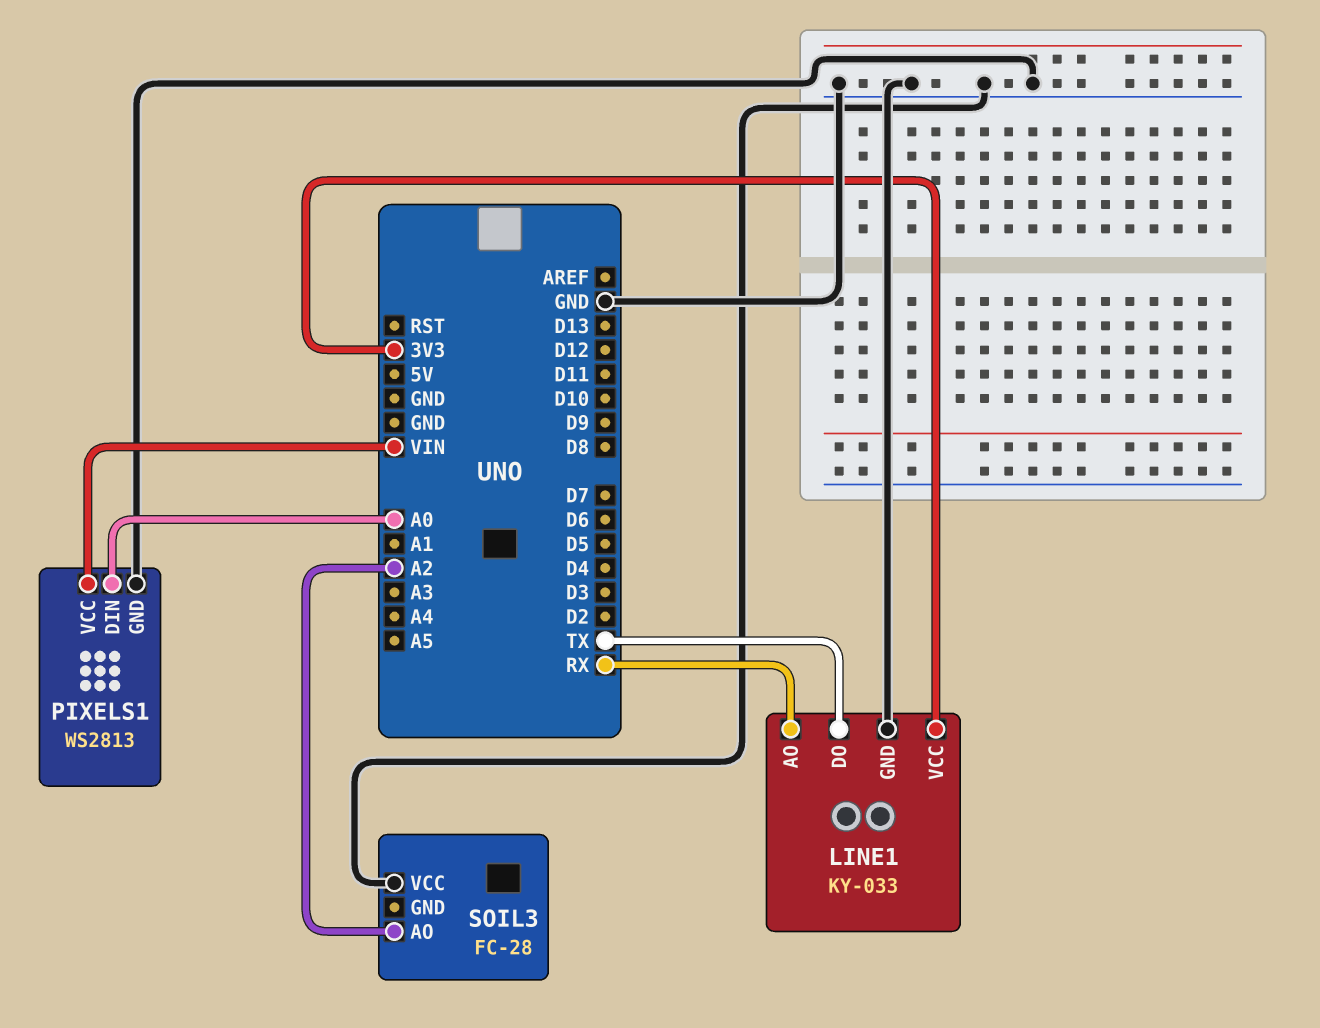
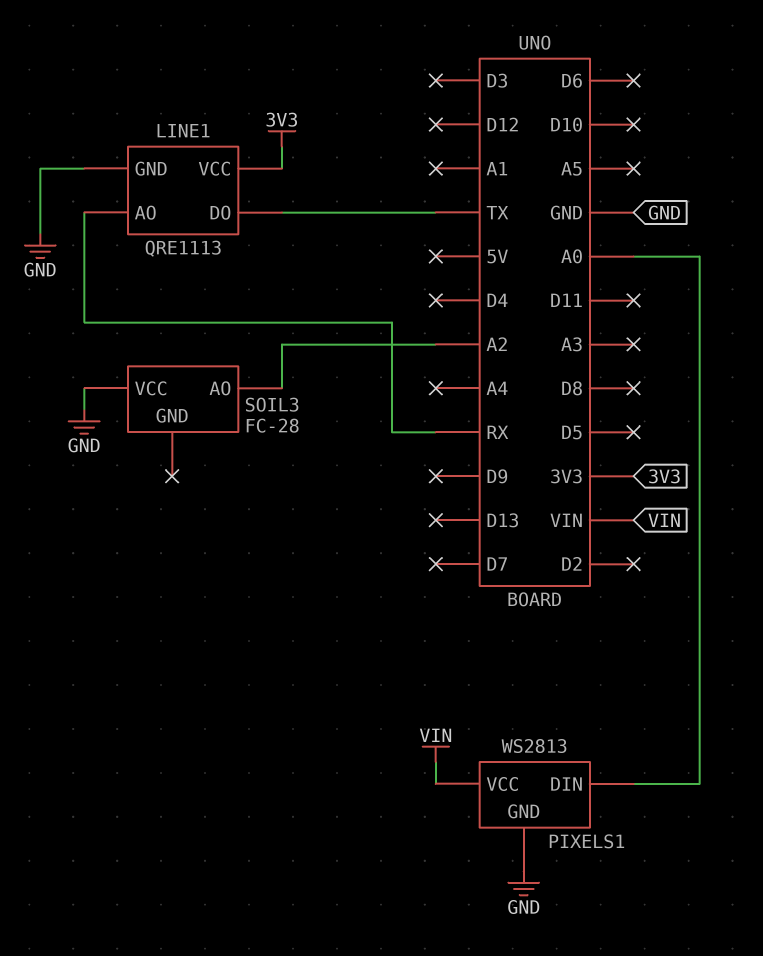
LINE1: KY-033 -> QRE1113

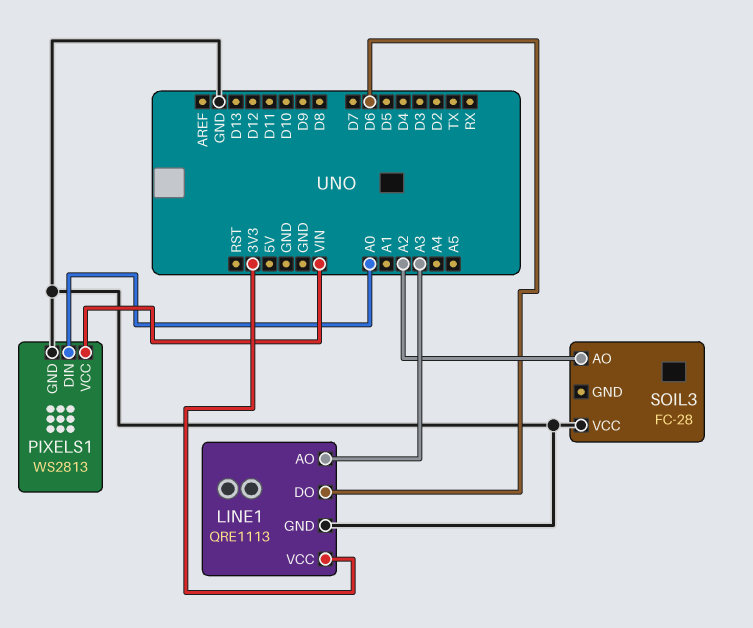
LINE1 pin AO: RX -> A3
LINE1 pin DO: TX -> D6

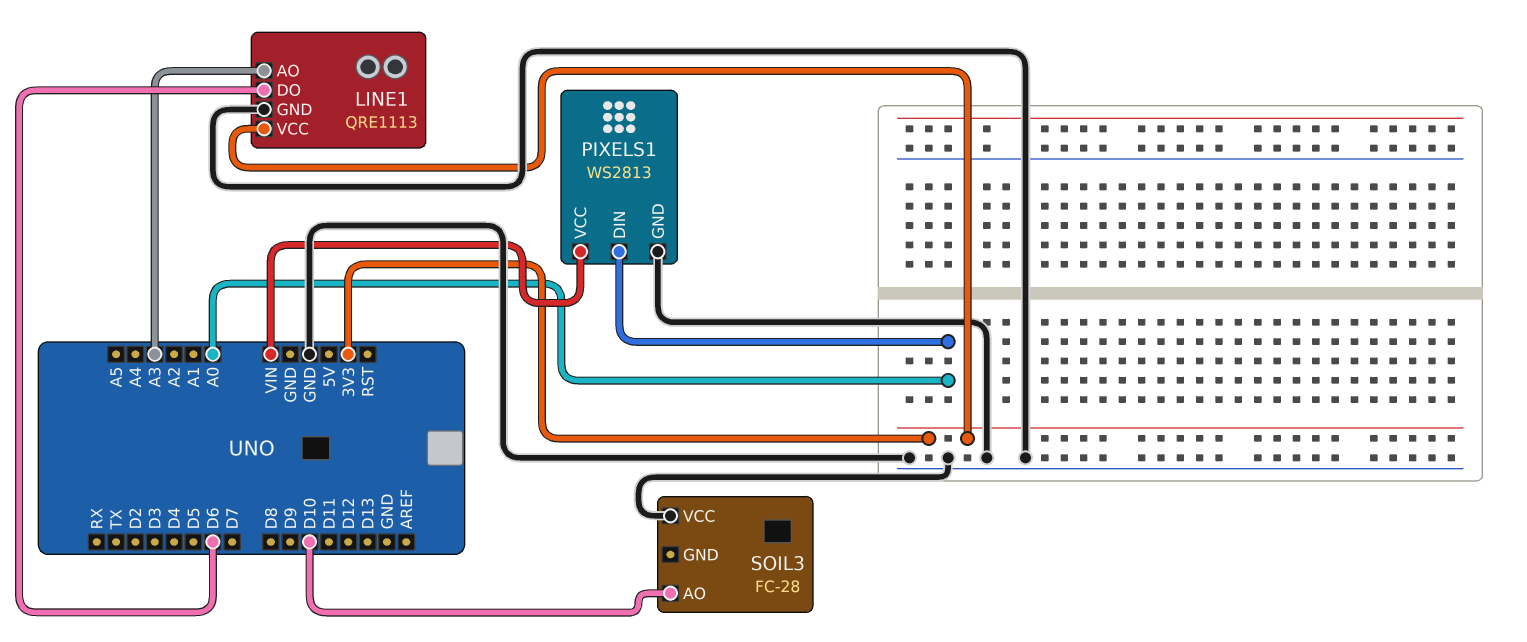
SOIL3 pin AO: A2 -> D10

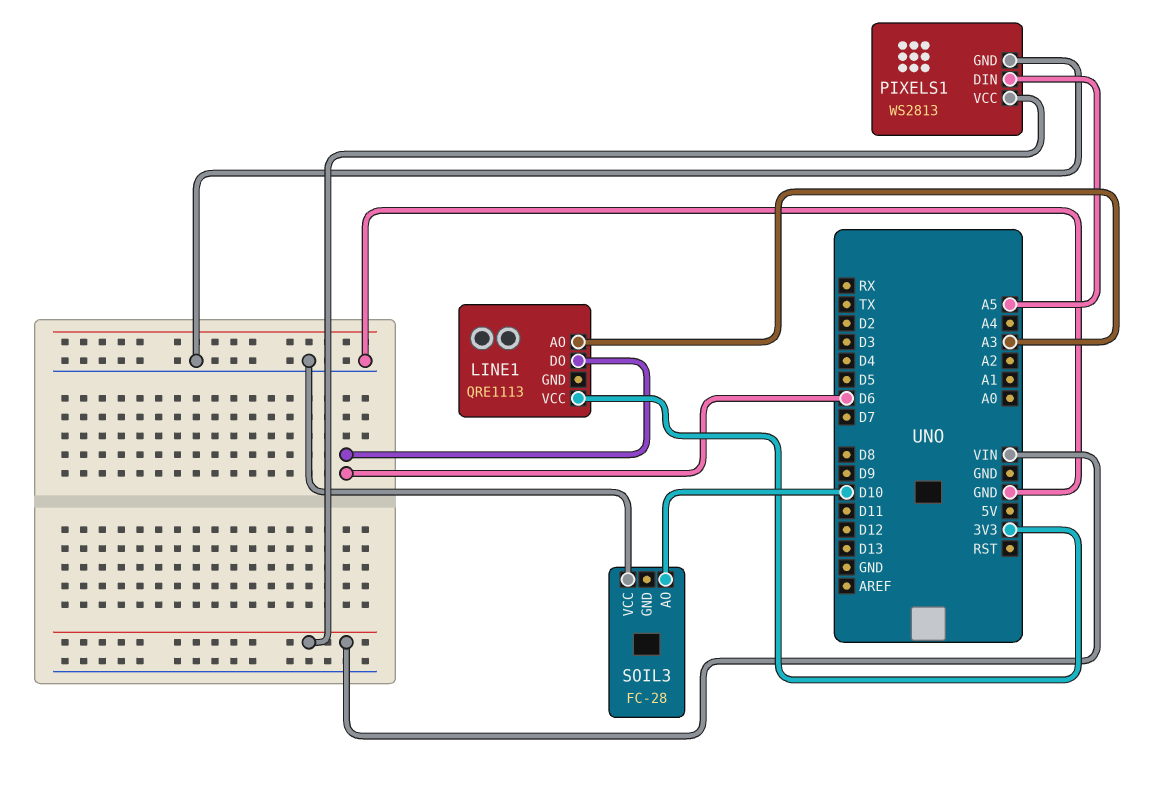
LINE1 pin GND: GND -> none
PIXELS1 pin DIN: A0 -> A5

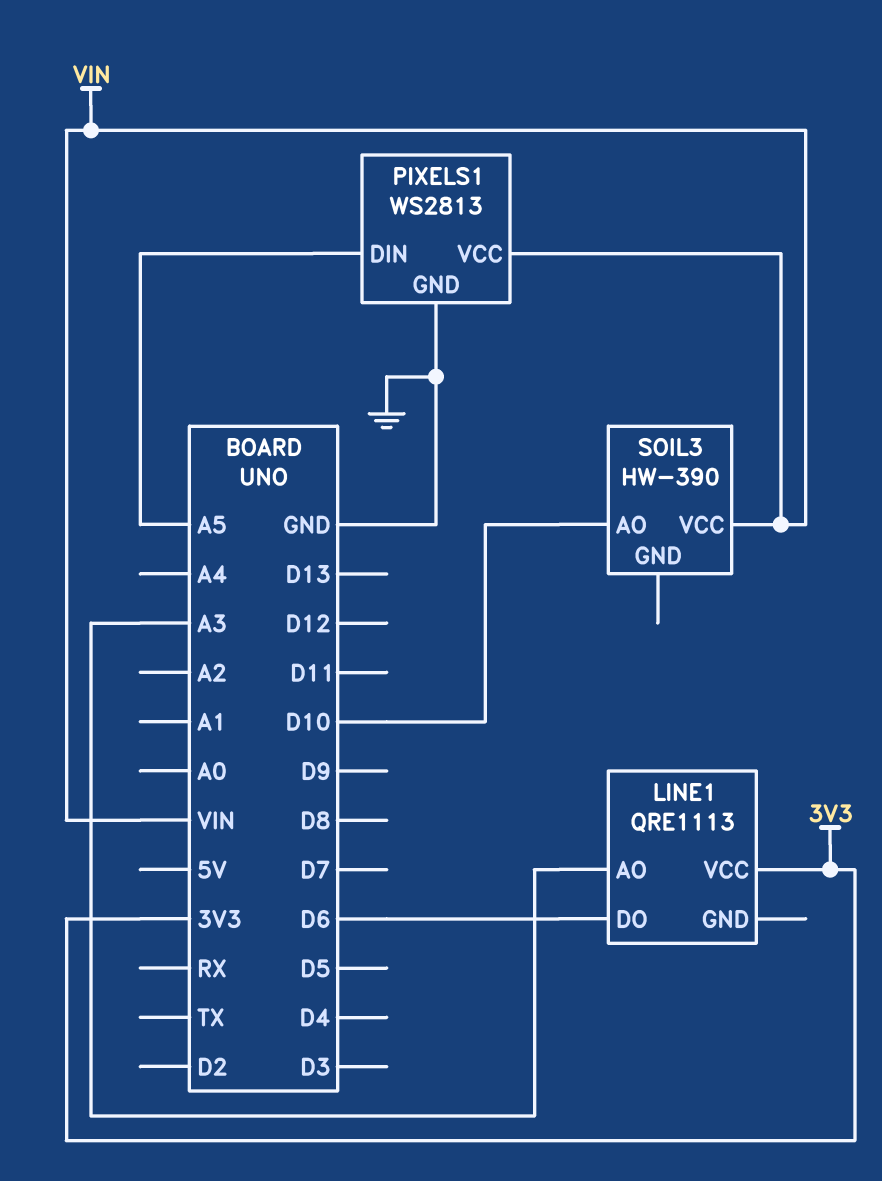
SOIL3: FC-28 -> HW-390
SOIL3 pin VCC: GND -> VIN

